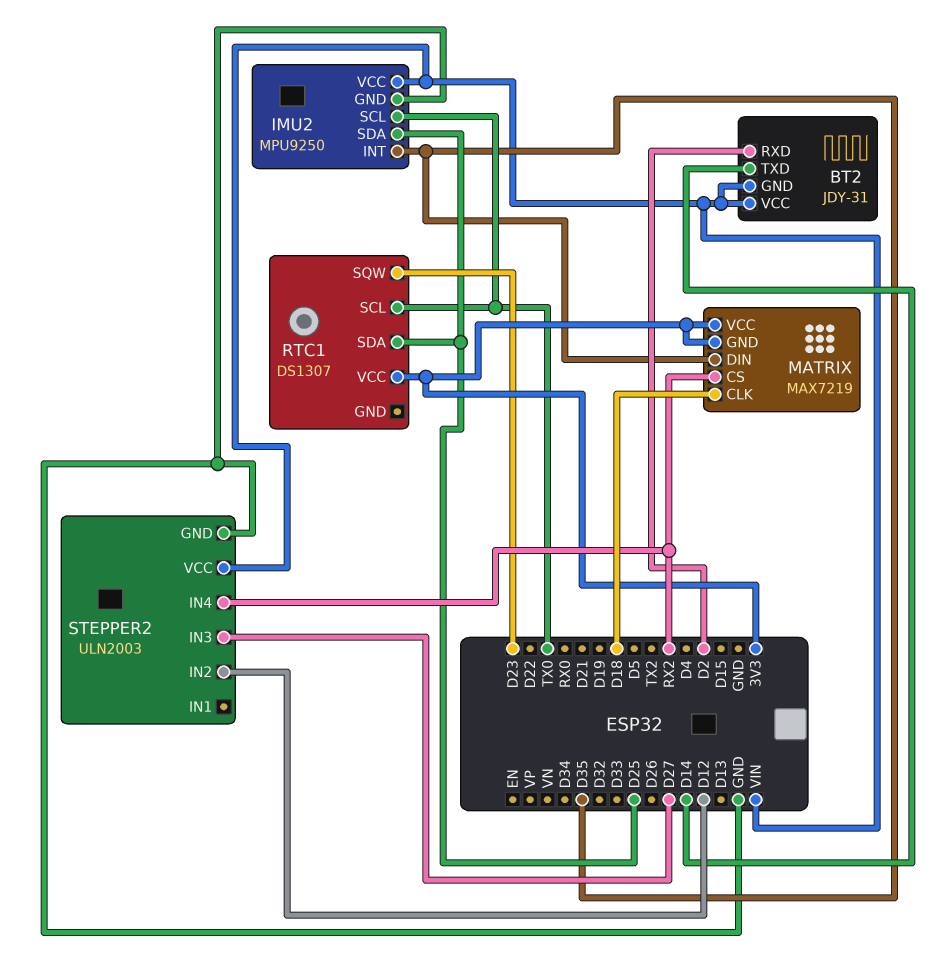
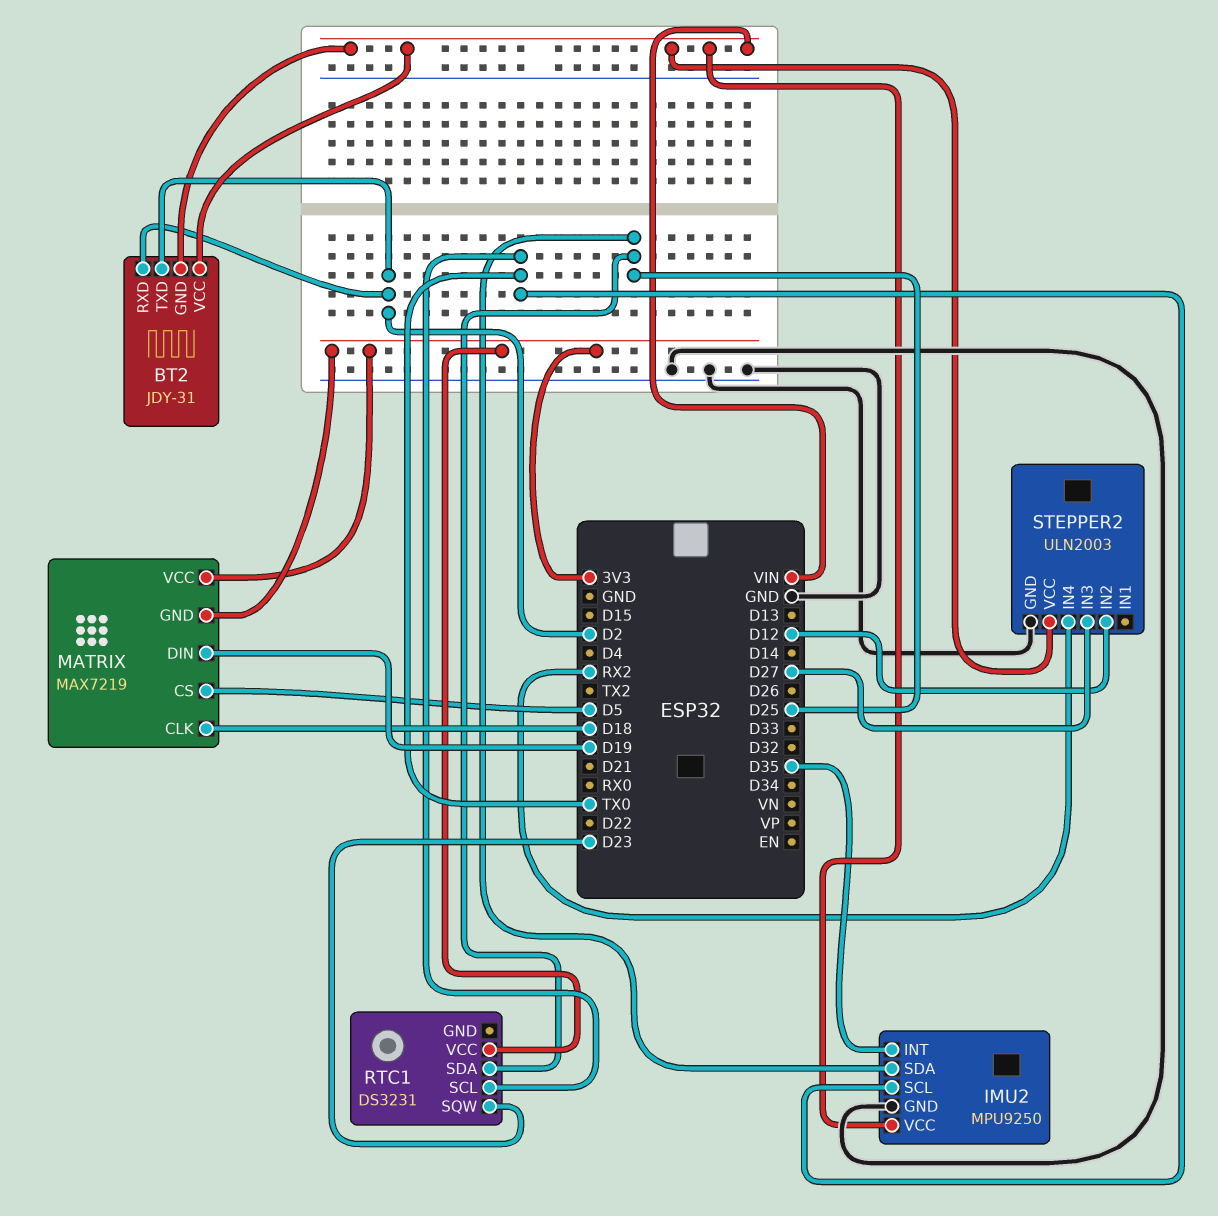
BT2 pin TXD: D14 -> D2
MATRIX pin CS: RX2 -> D5
MATRIX pin DIN: D35 -> D19
RTC1: DS1307 -> DS3231

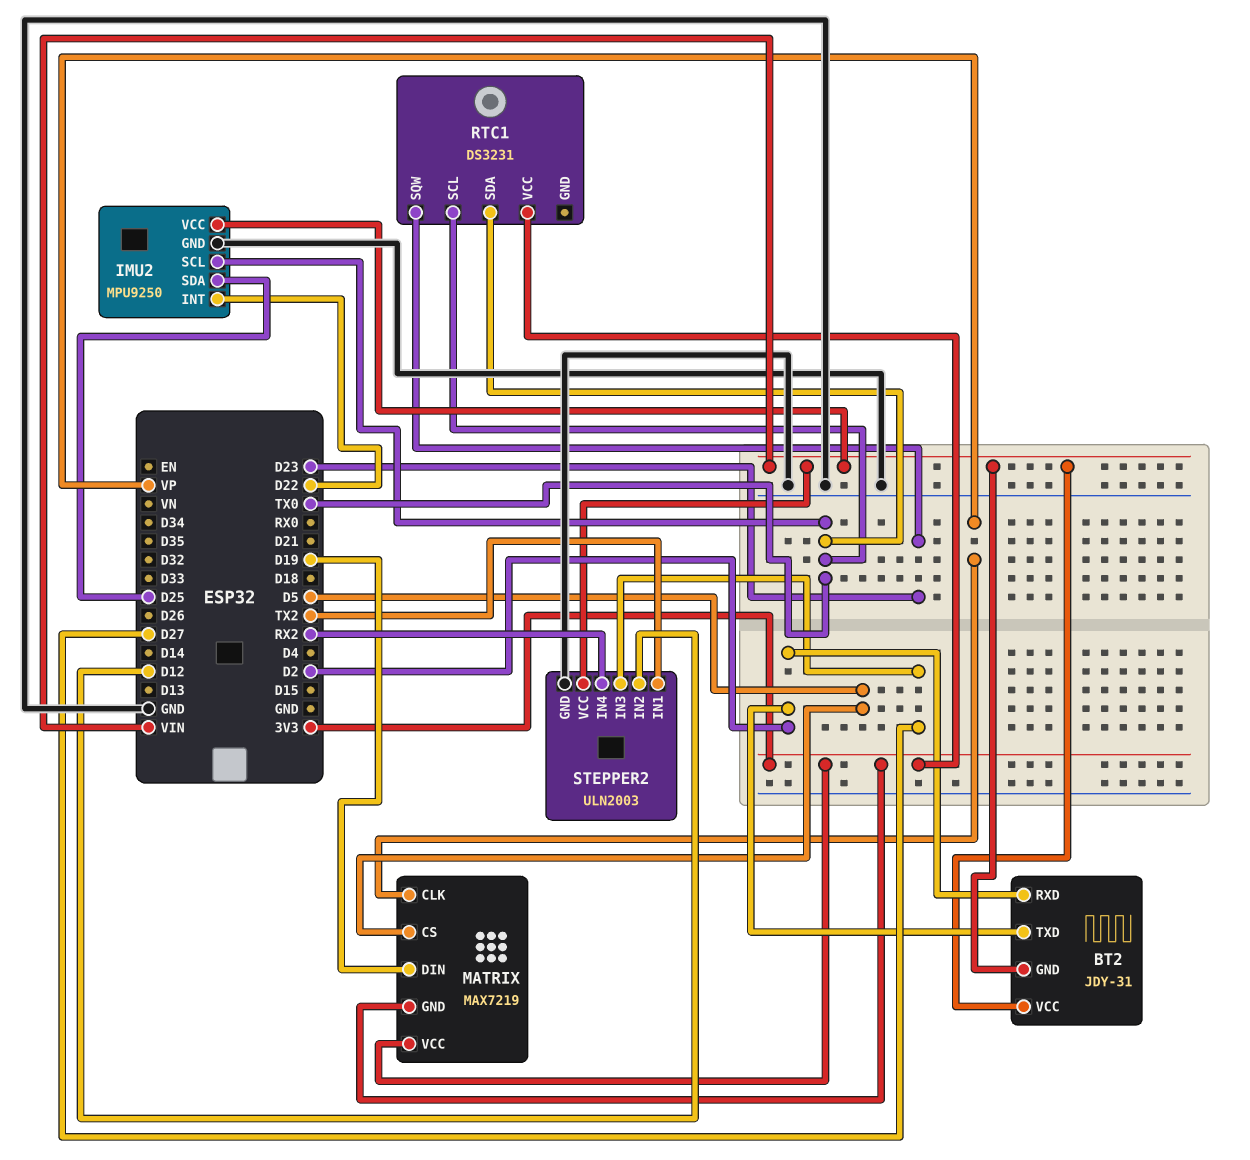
IMU2 pin INT: D35 -> D22
MATRIX pin CLK: D18 -> VP
RTC1 pin SDA: D25 -> TX0
STEPPER2 pin IN1: none -> TX2

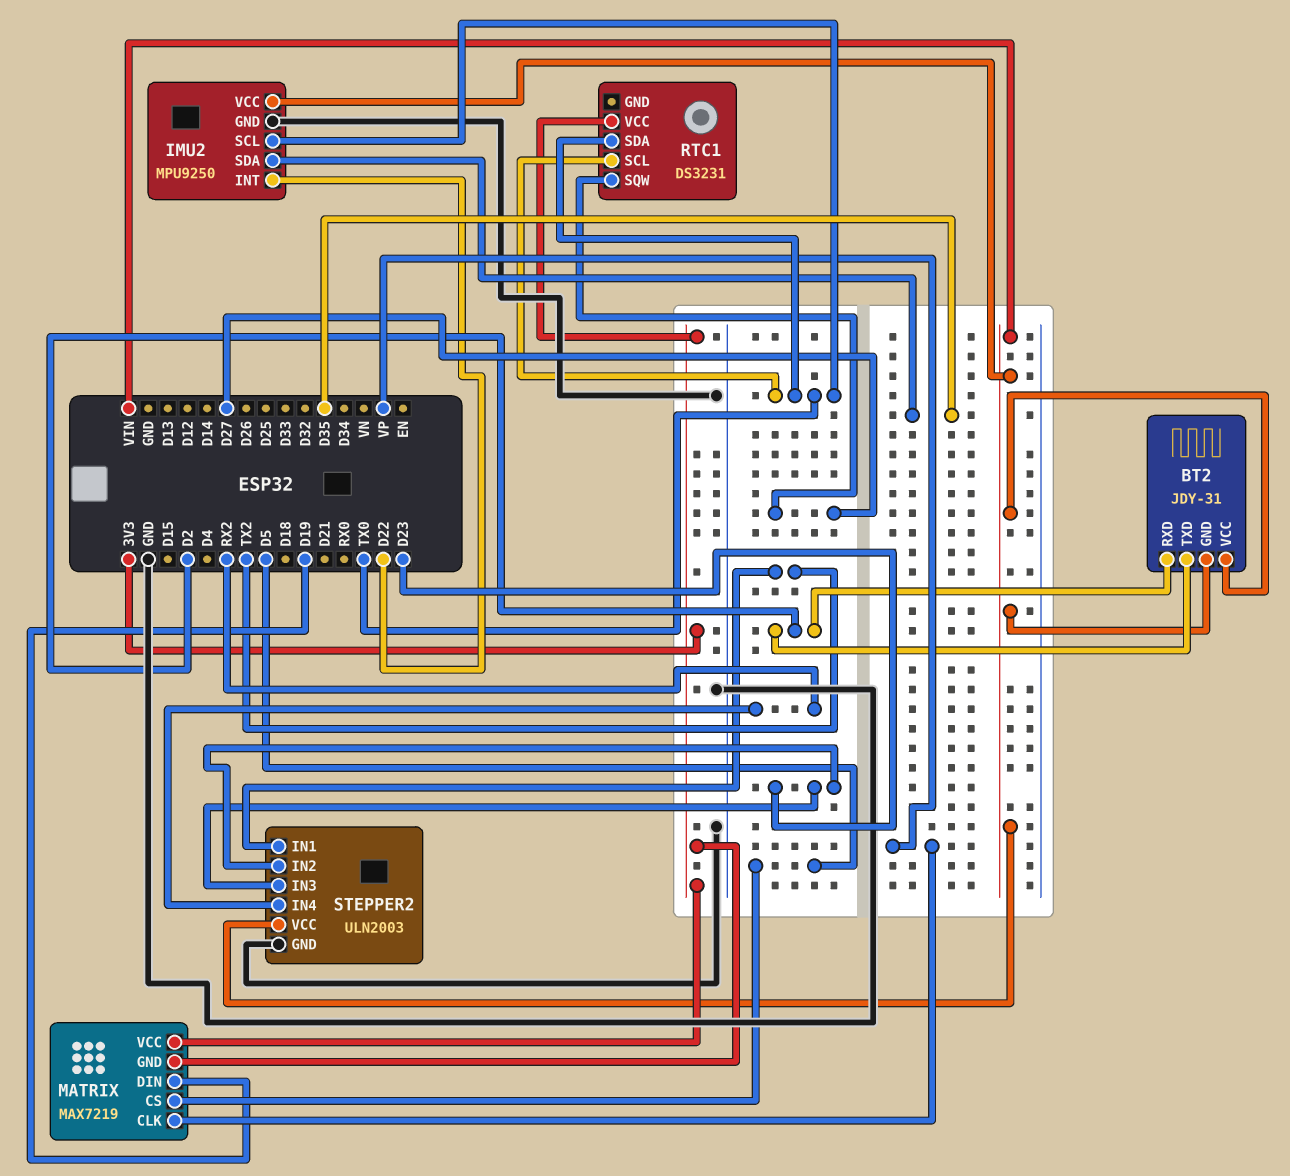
IMU2 pin SDA: D25 -> D35
RTC1 pin SQW: D23 -> D27
STEPPER2 pin IN2: D12 -> D23
STEPPER2 pin IN3: D27 -> D23

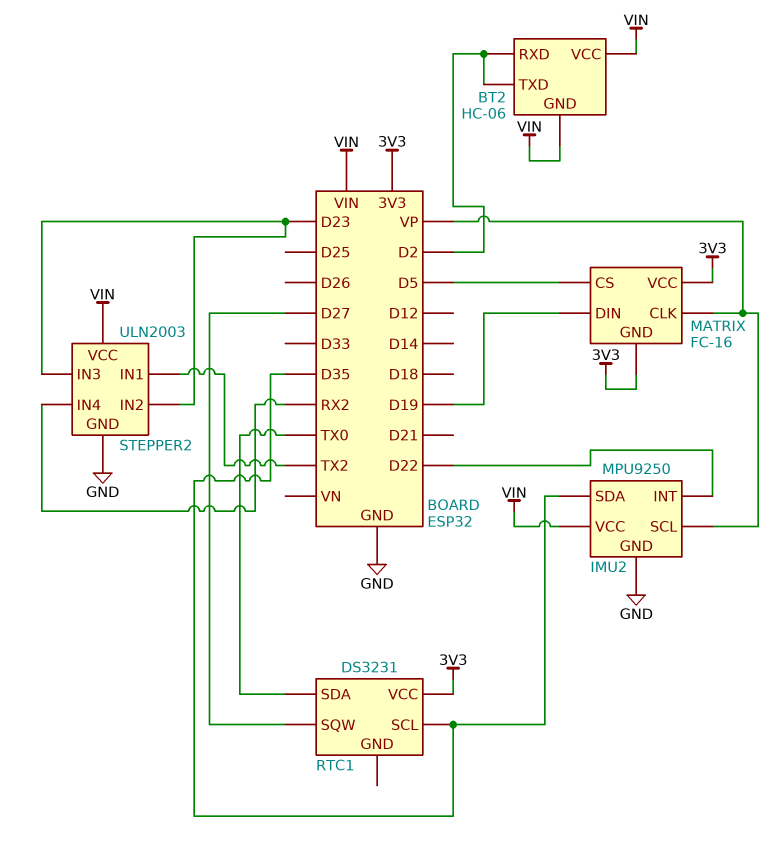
BT2: JDY-31 -> HC-06
IMU2 pin SCL: TX0 -> VP
MATRIX: MAX7219 -> FC-16
RTC1 pin SCL: TX0 -> D35

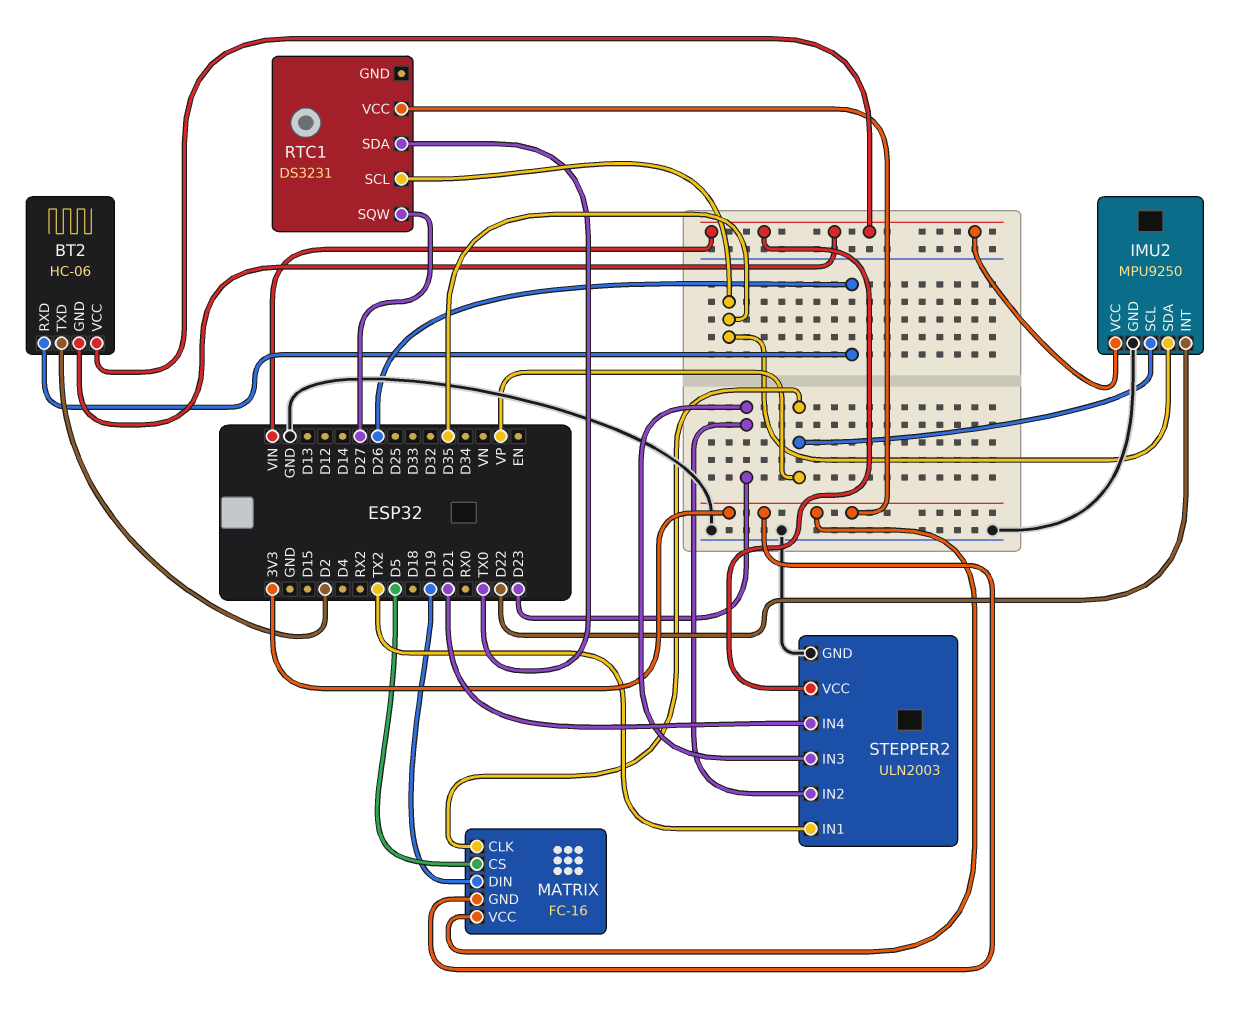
BT2 pin RXD: D2 -> D26
STEPPER2 pin IN4: RX2 -> D21

